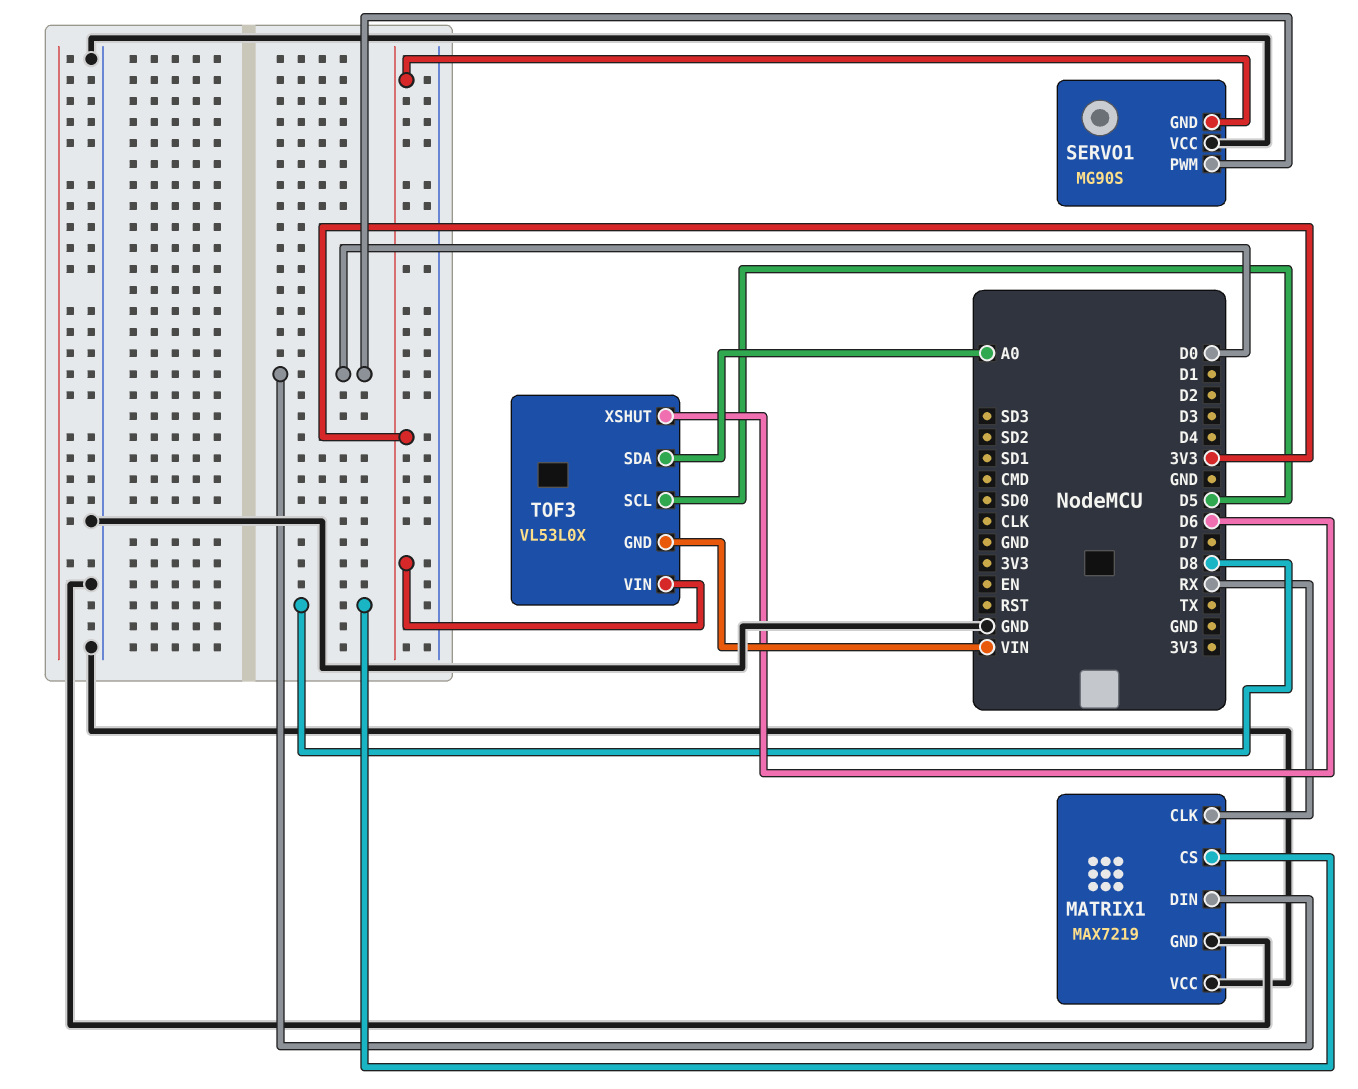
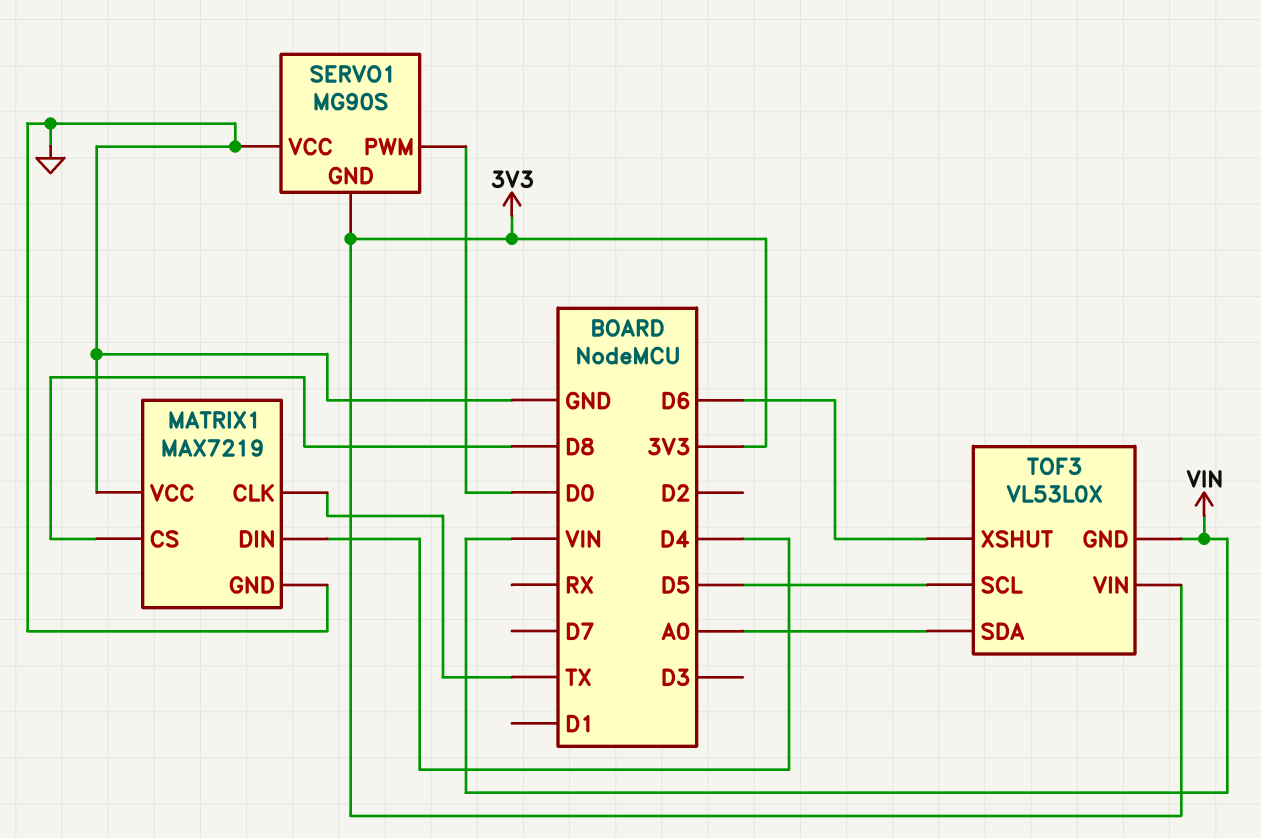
MATRIX1 pin CLK: RX -> TX
MATRIX1 pin DIN: D0 -> D4

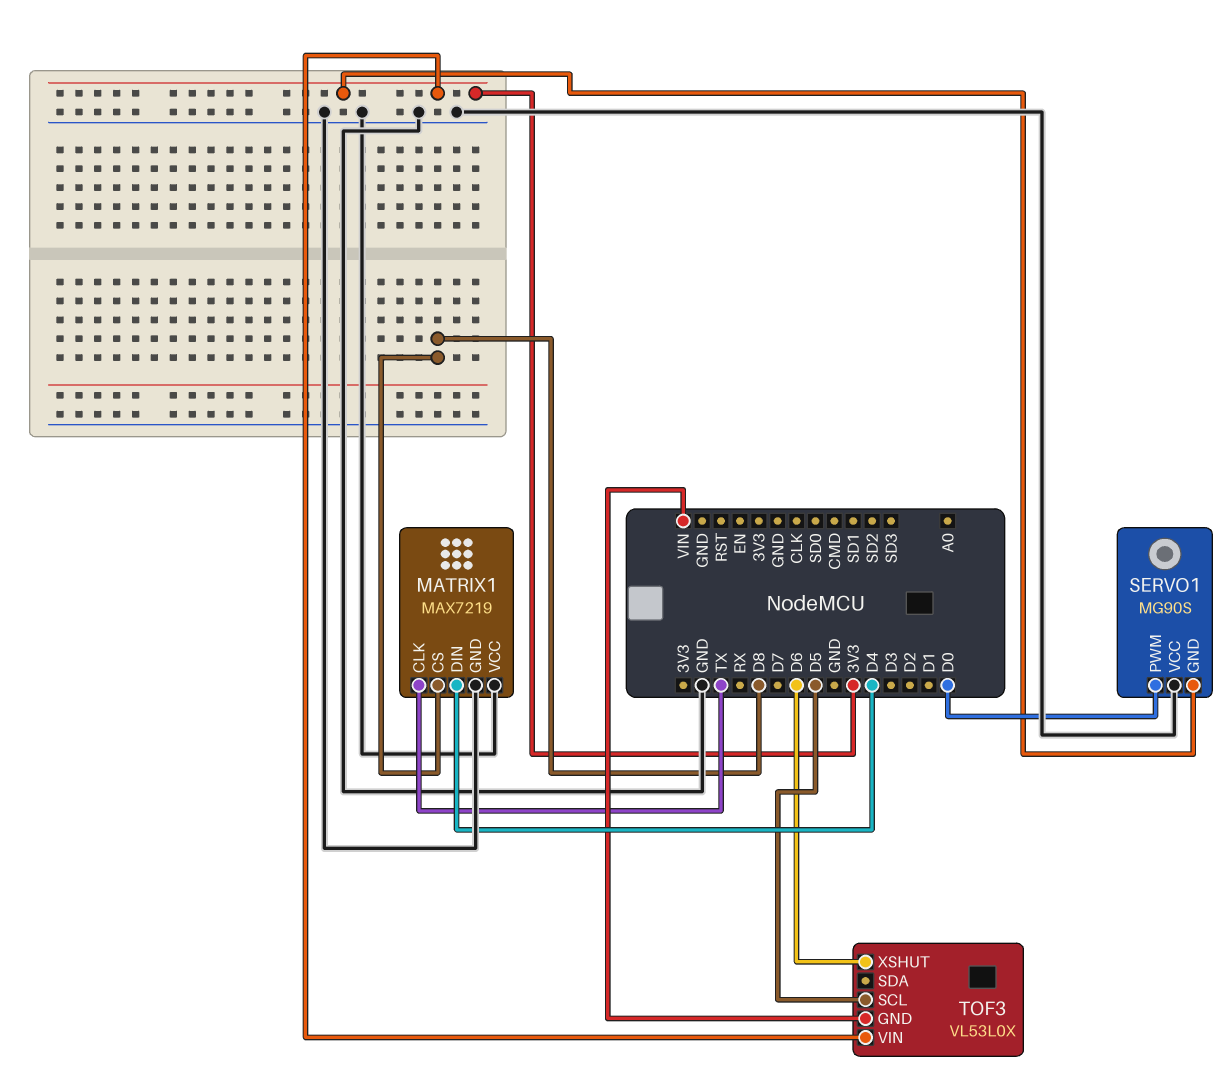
TOF3 pin SDA: A0 -> none

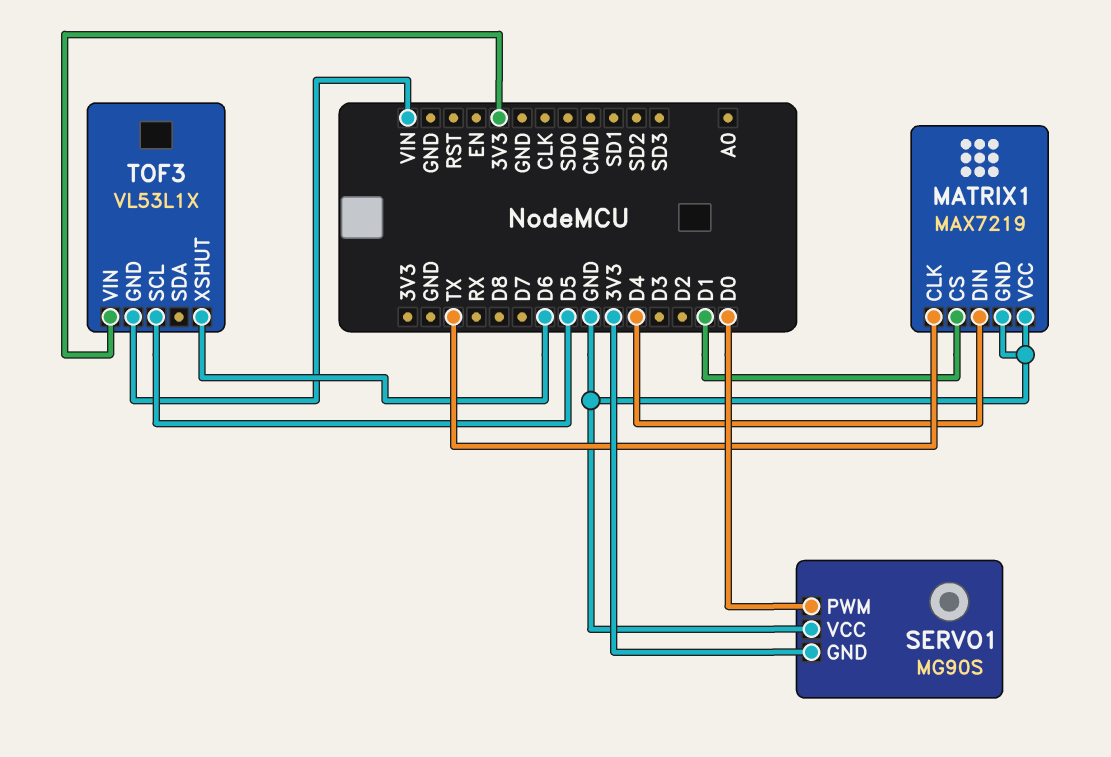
MATRIX1 pin CS: D8 -> D1
TOF3: VL53L0X -> VL53L1X

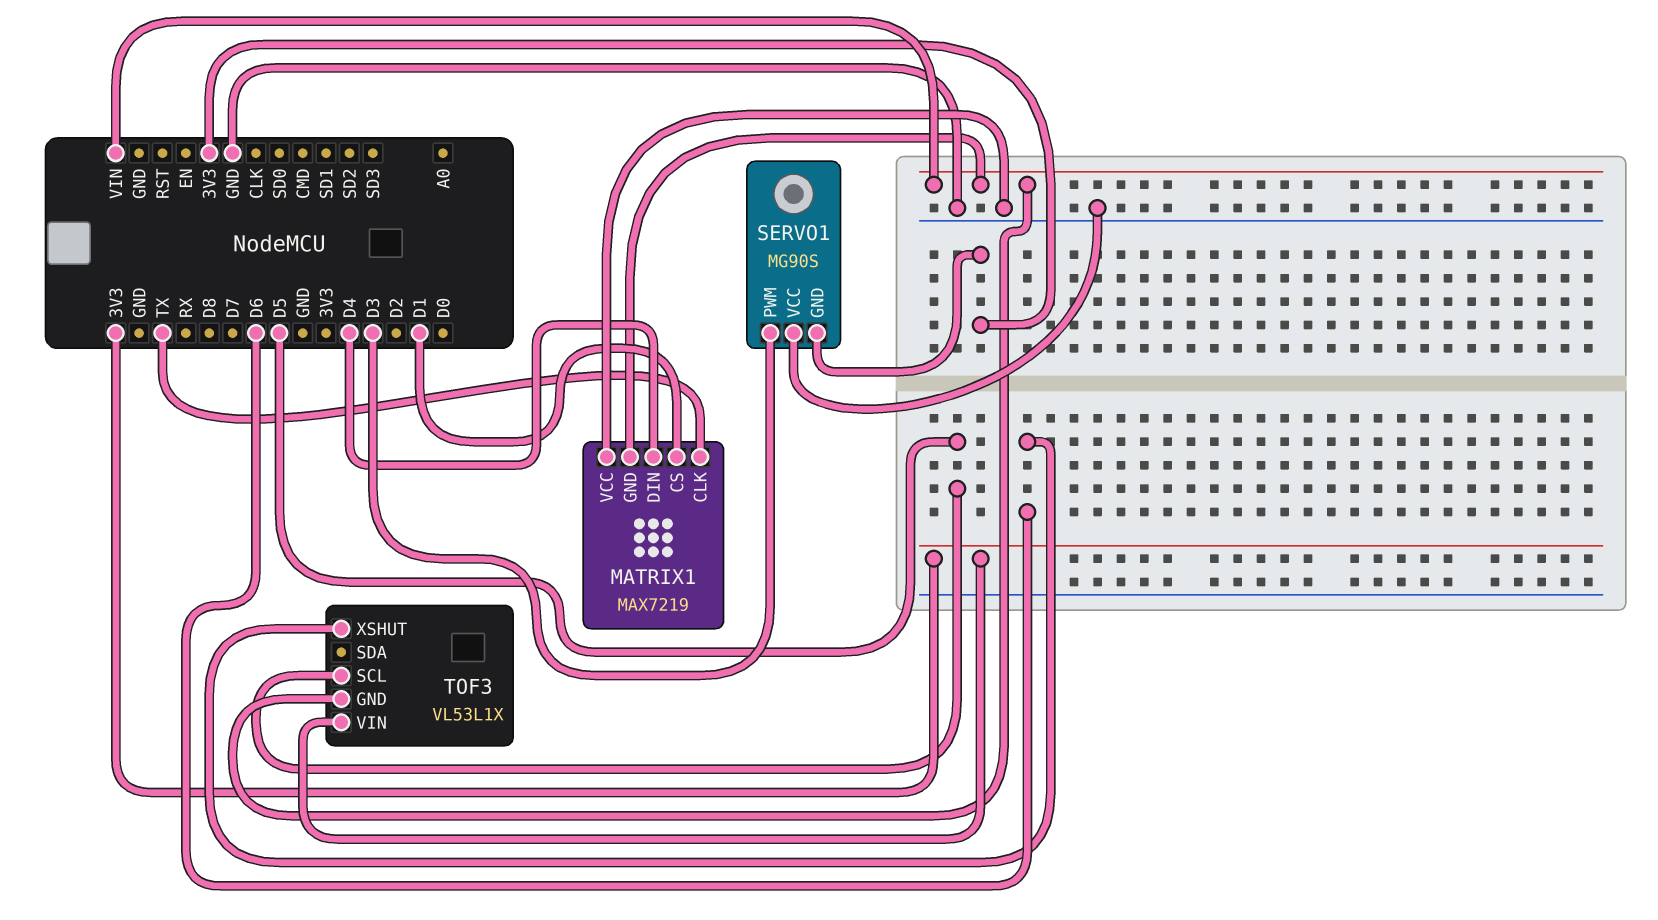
MATRIX1 pin GND: GND -> VIN
SERVO1 pin PWM: D0 -> D3

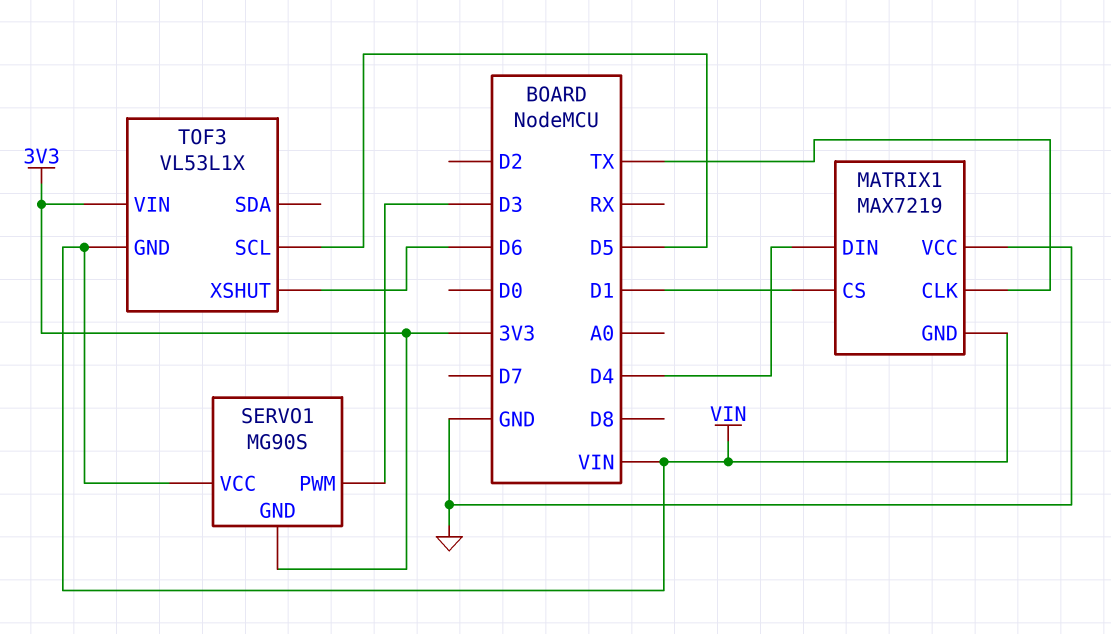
SERVO1 pin VCC: GND -> VIN

